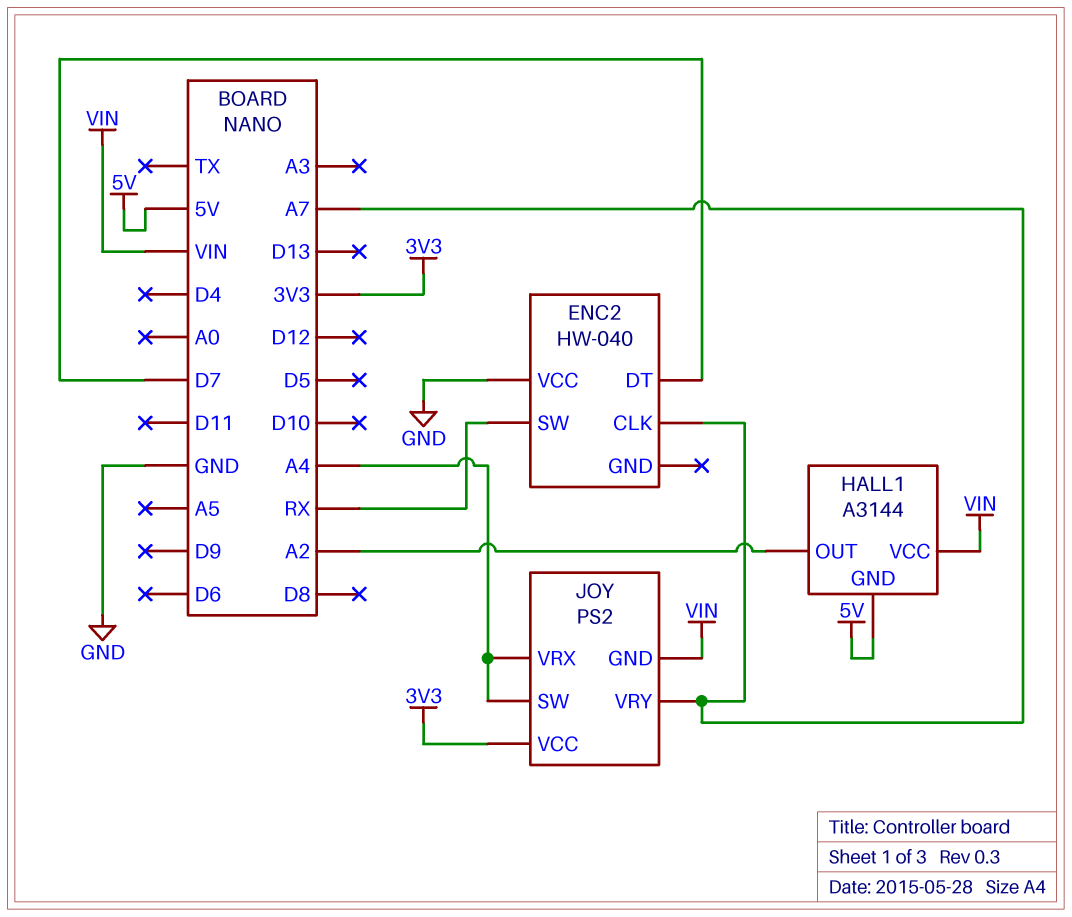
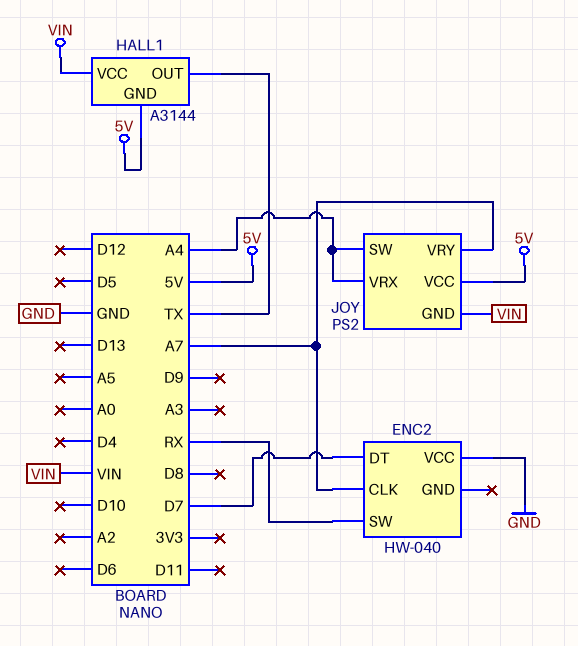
HALL1 pin OUT: A2 -> TX
JOY pin VCC: 3V3 -> 5V

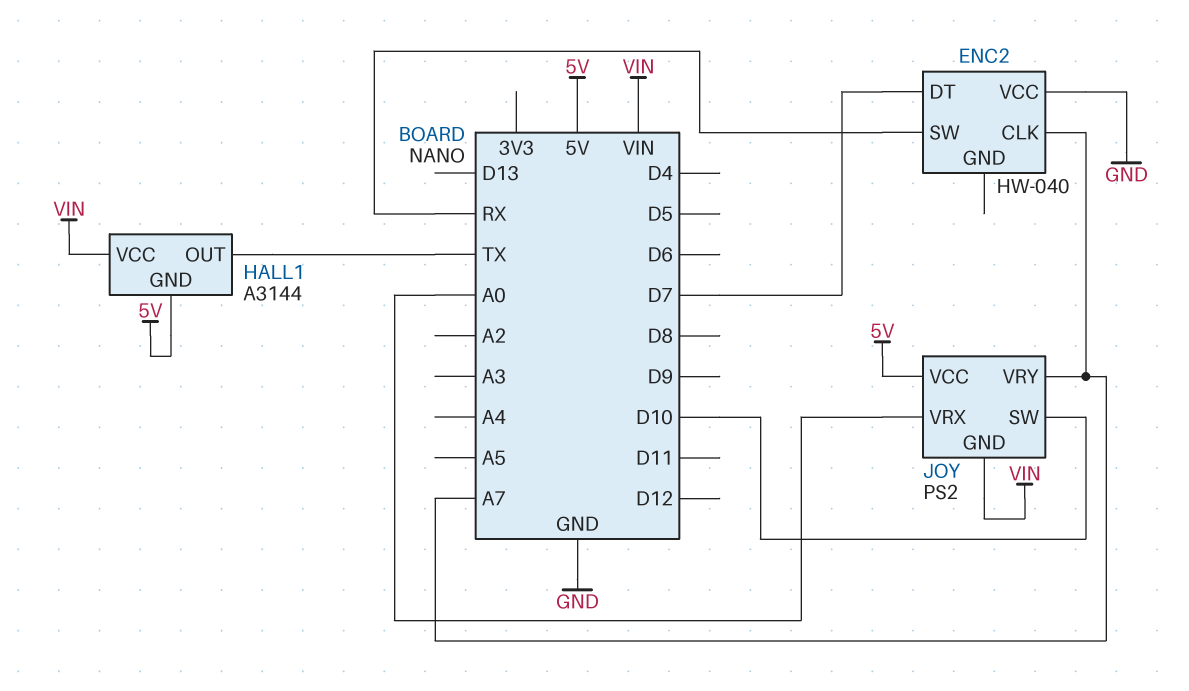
JOY pin SW: A4 -> D10
JOY pin VRX: A4 -> A0

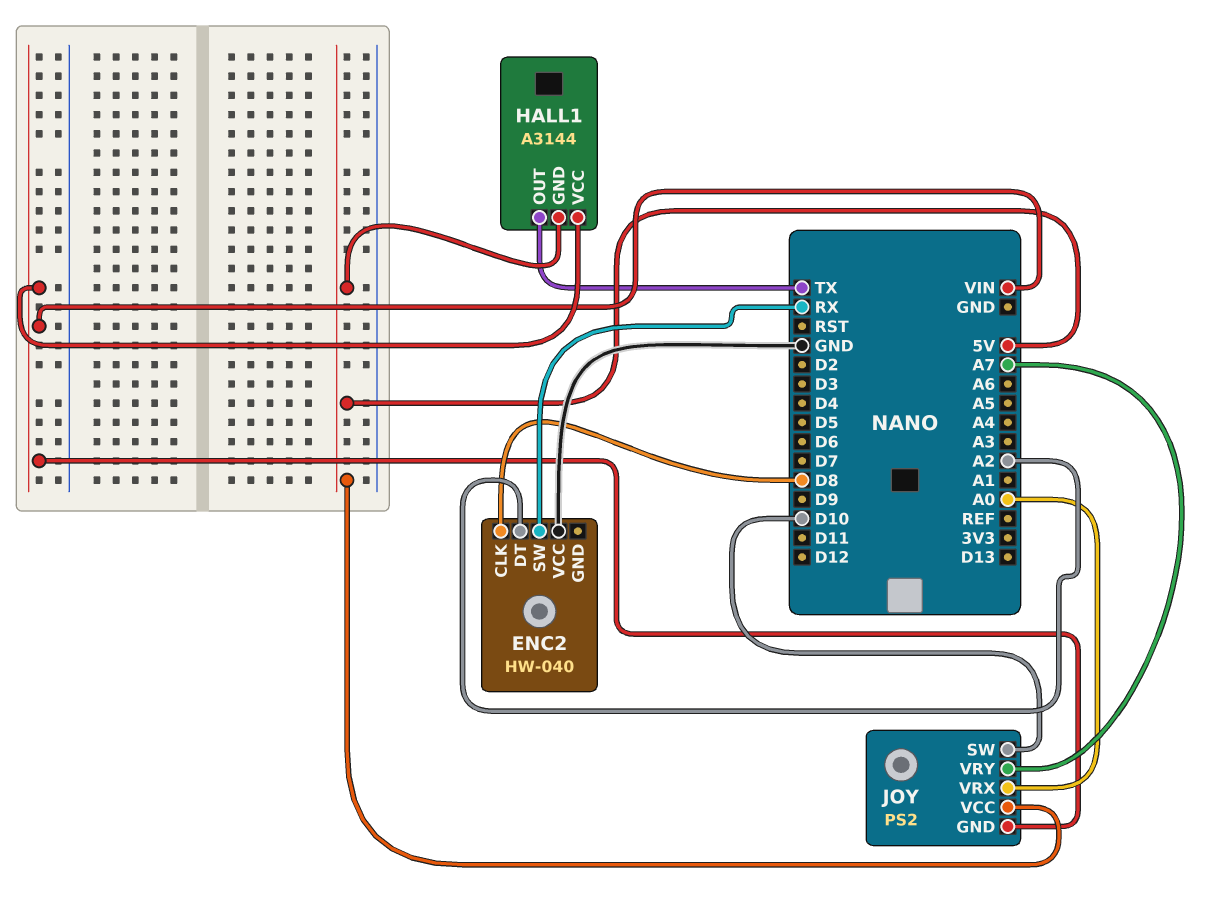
ENC2 pin CLK: A7 -> D8
ENC2 pin DT: D7 -> A2

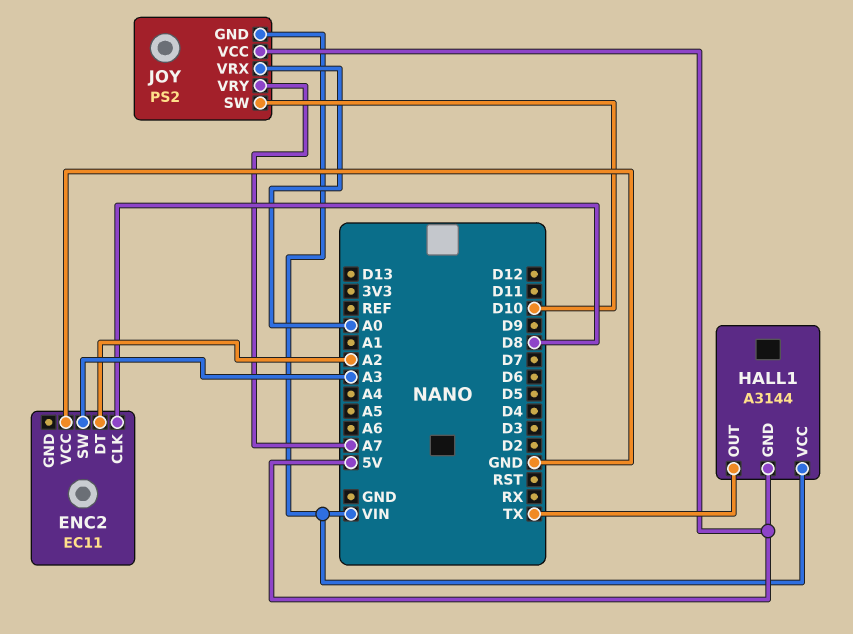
ENC2: HW-040 -> EC11
ENC2 pin SW: RX -> A3

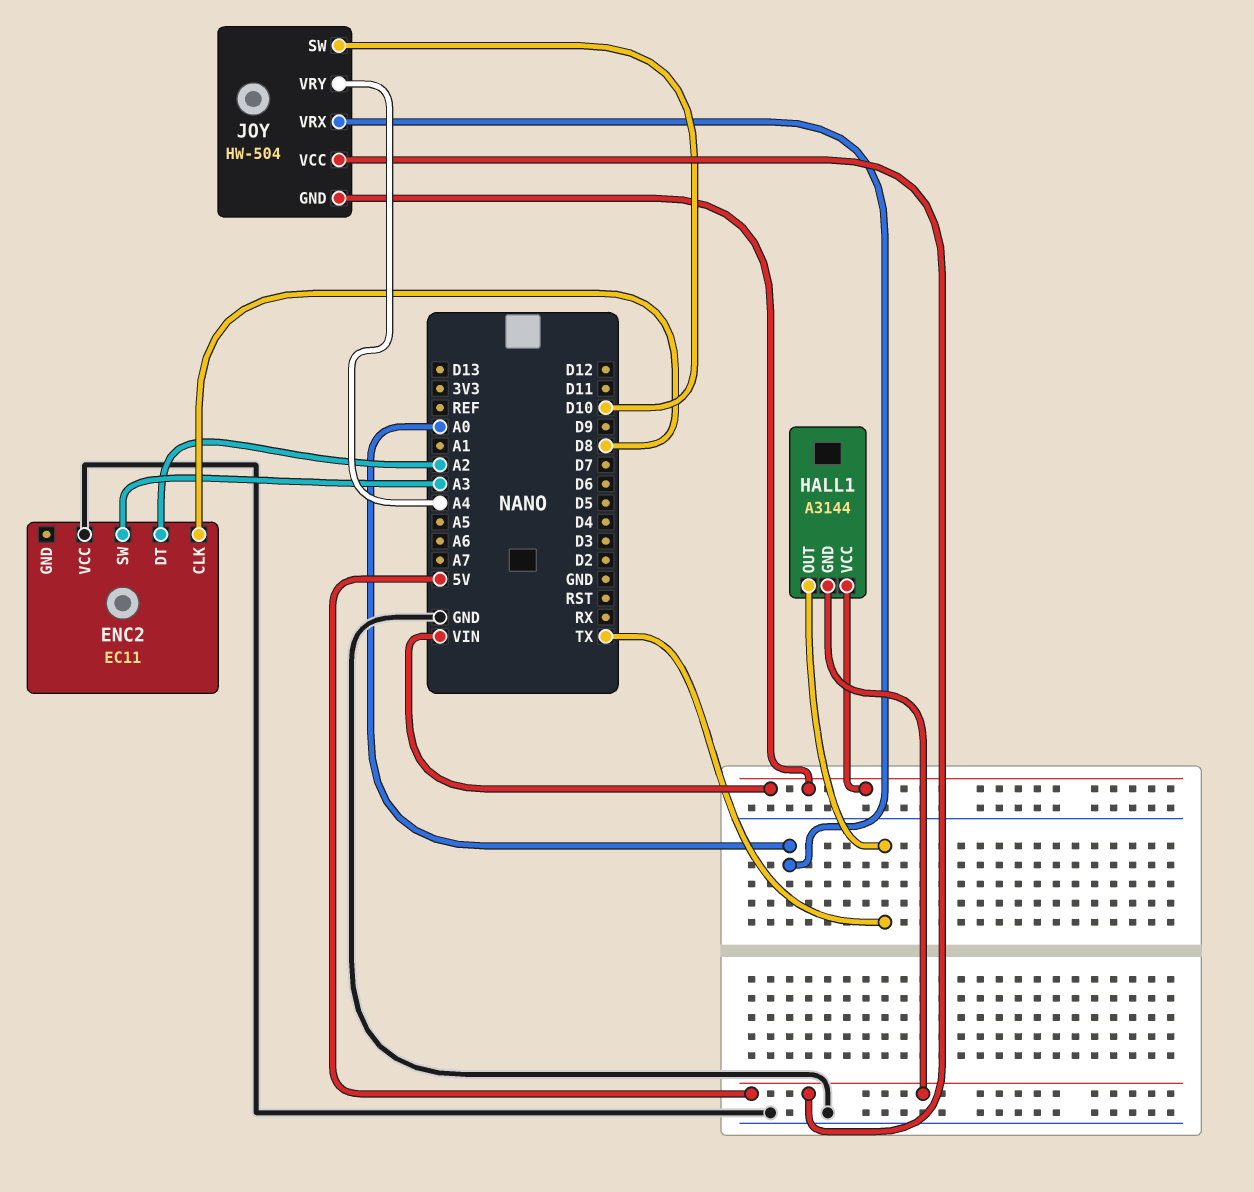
JOY: PS2 -> HW-504
JOY pin VRY: A7 -> A4

